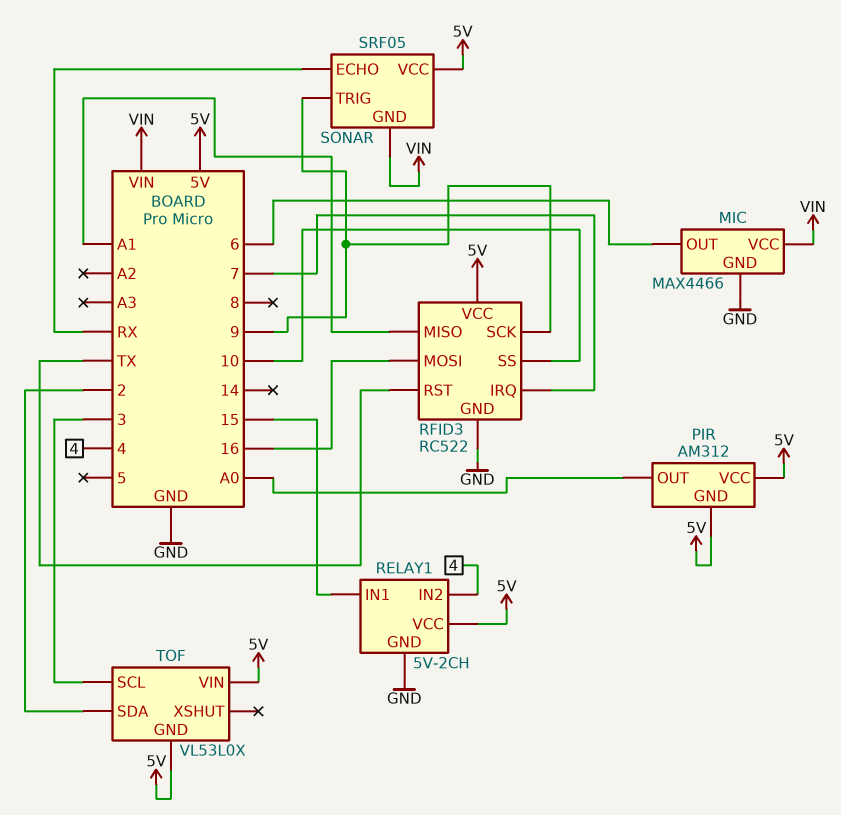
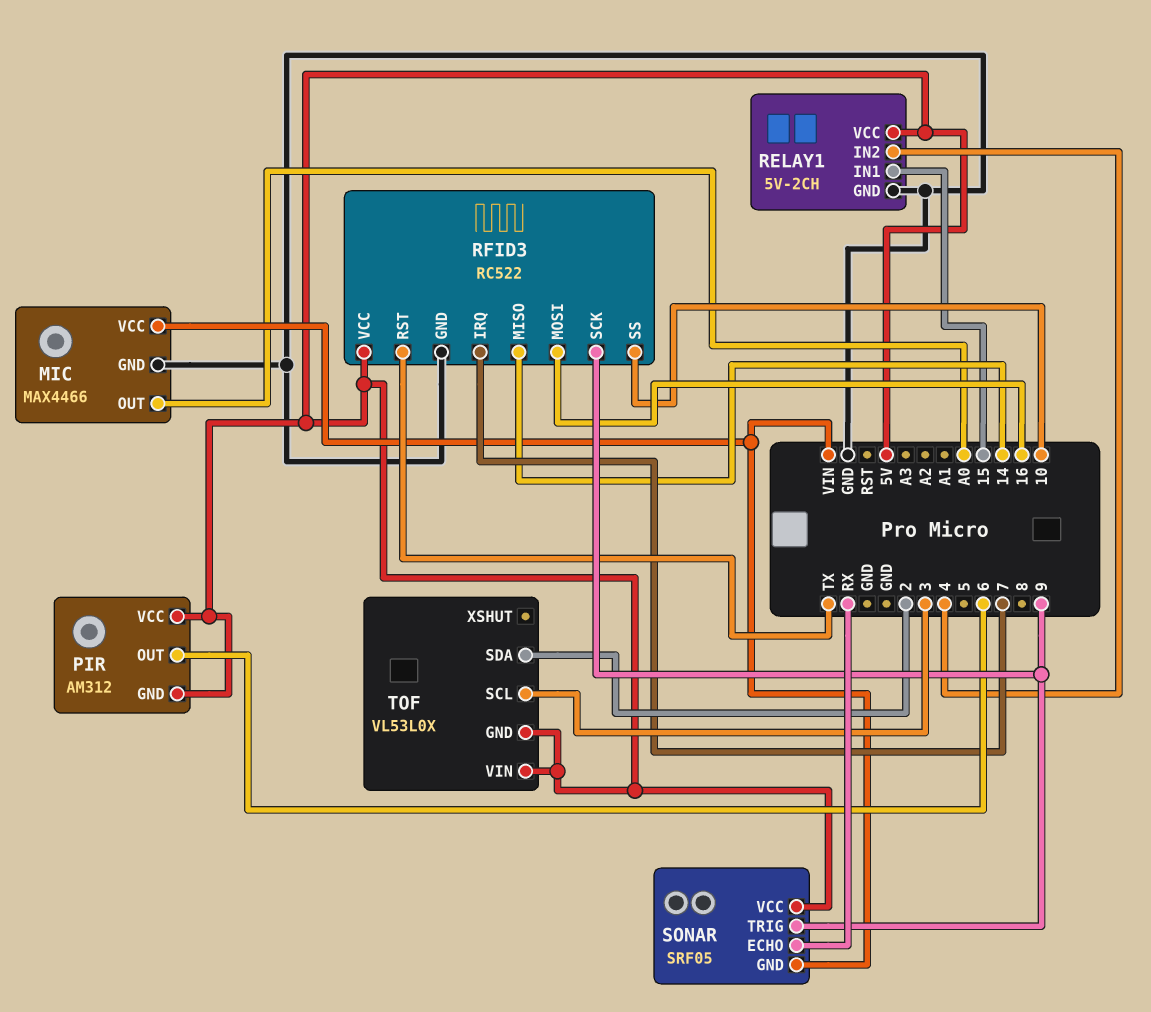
MIC pin OUT: 6 -> A0
PIR pin OUT: A0 -> 6
RFID3 pin MISO: A1 -> 14

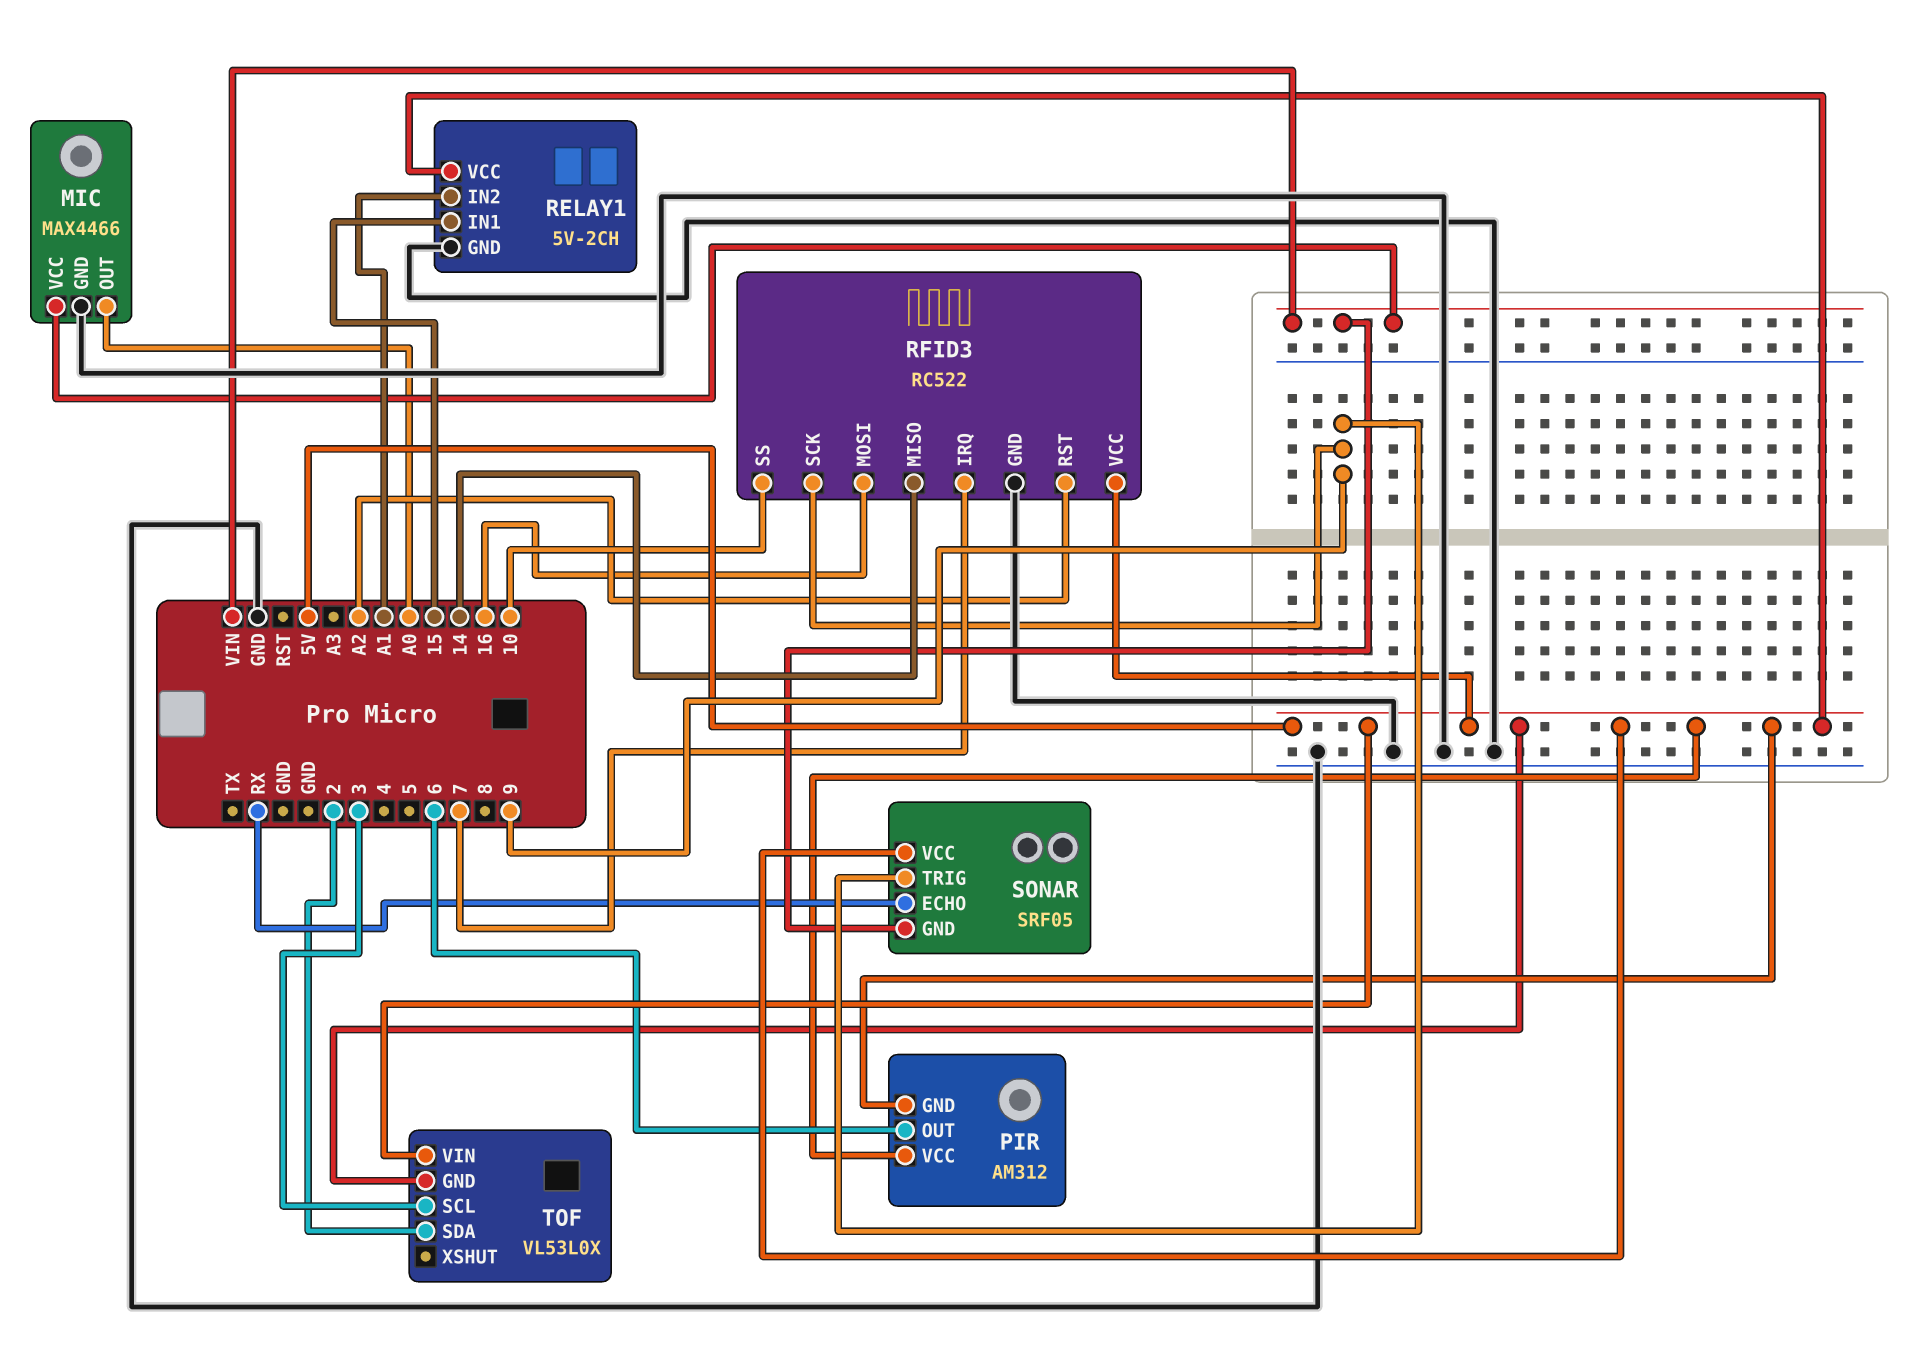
RELAY1 pin IN2: 4 -> A1
RFID3 pin RST: TX -> A2

